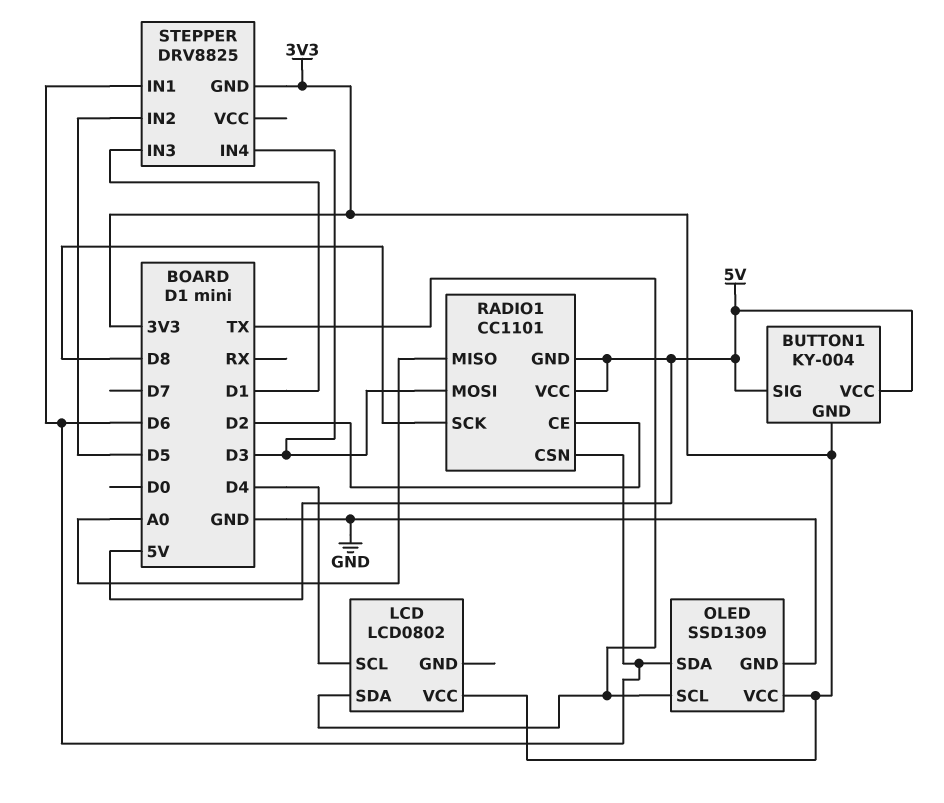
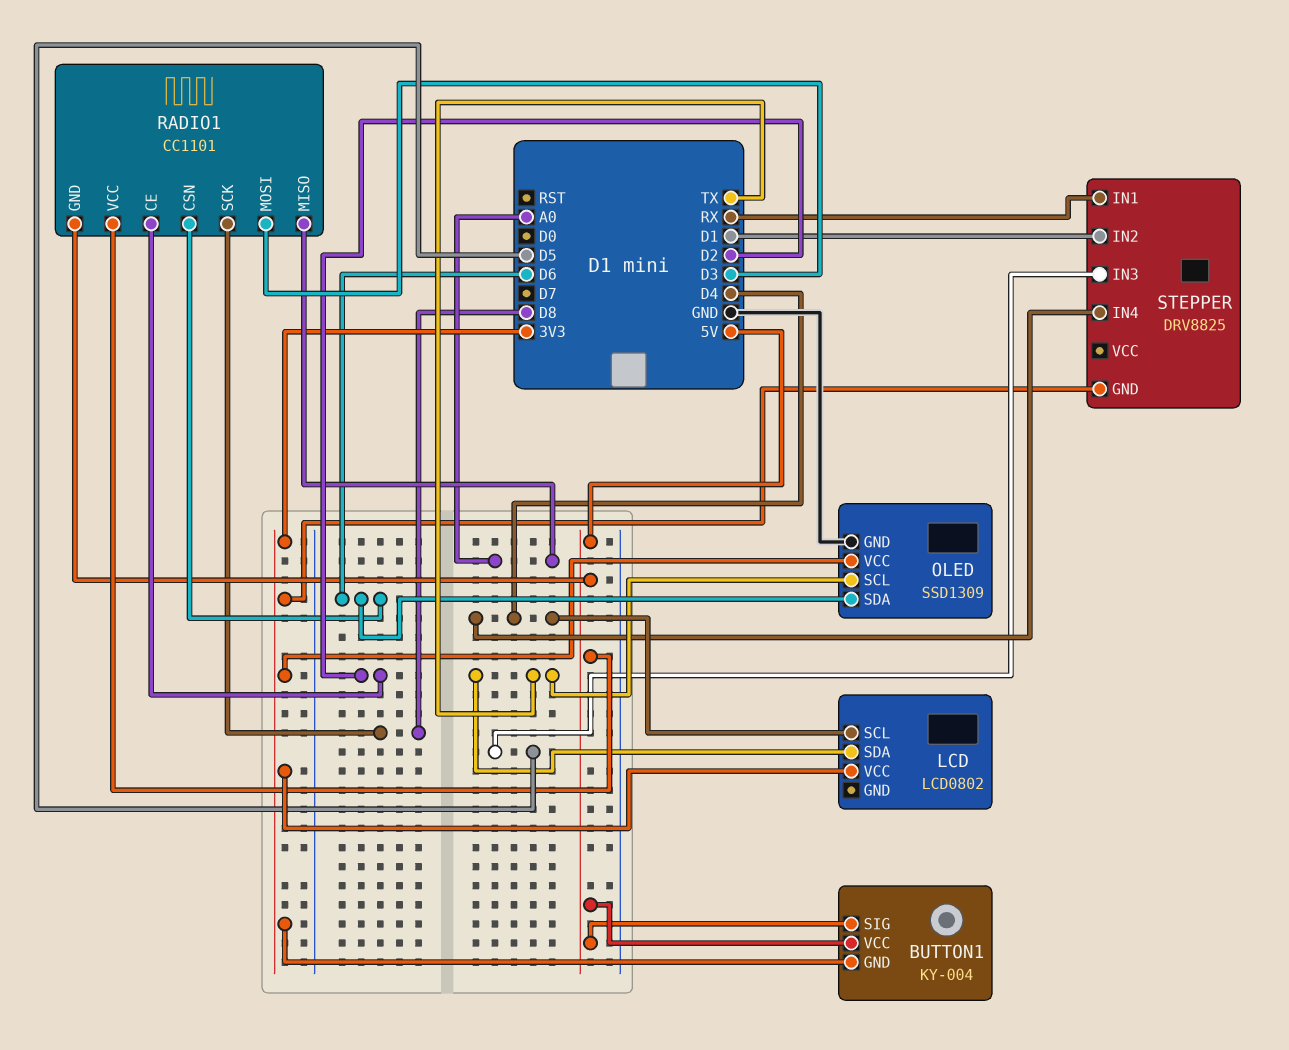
STEPPER pin IN1: D6 -> RX
STEPPER pin IN2: D5 -> D1
STEPPER pin IN3: D1 -> D5
STEPPER pin IN4: D3 -> D4

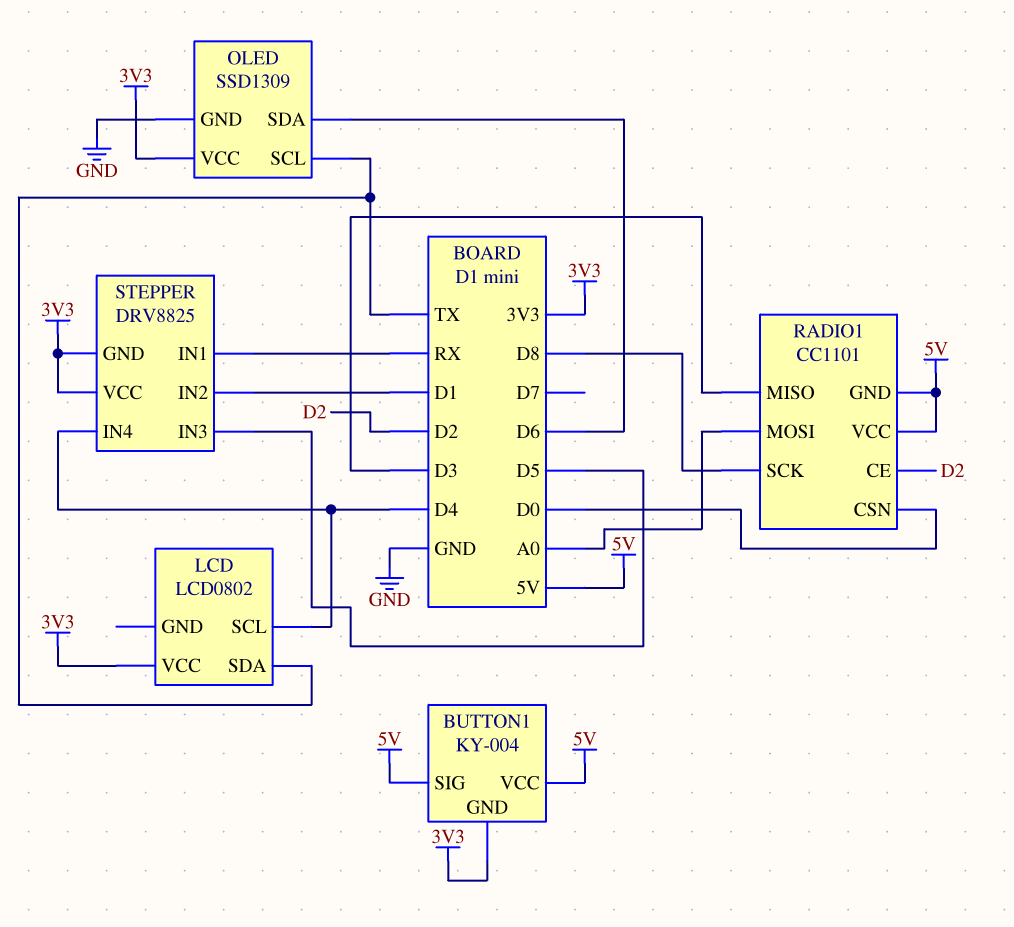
RADIO1 pin CSN: D6 -> D0
RADIO1 pin MISO: A0 -> D3
RADIO1 pin MOSI: D3 -> A0
STEPPER pin VCC: none -> 3V3

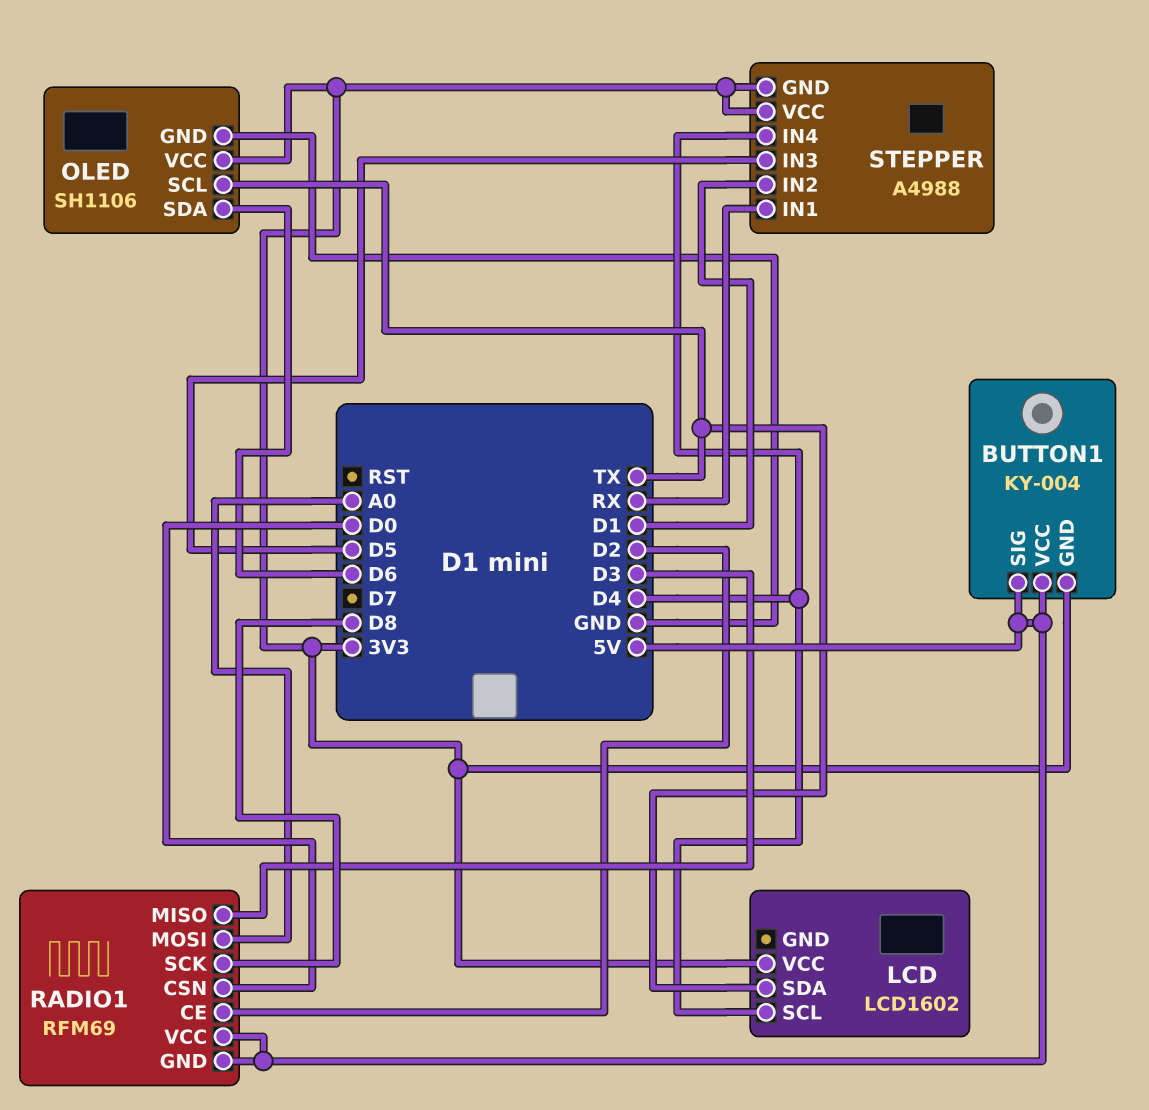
LCD: LCD0802 -> LCD1602
OLED: SSD1309 -> SH1106
RADIO1: CC1101 -> RFM69
STEPPER: DRV8825 -> A4988

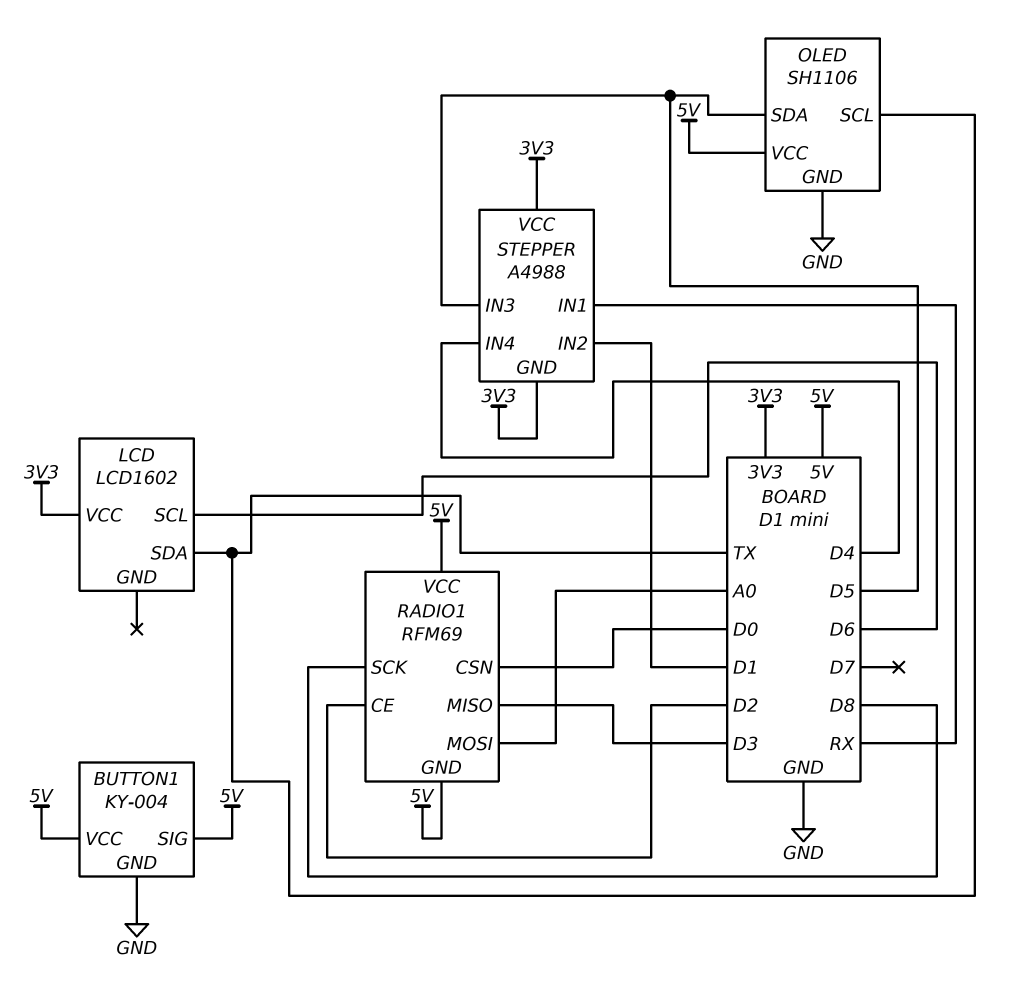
BUTTON1 pin GND: 3V3 -> GND
LCD pin SCL: D4 -> D6
OLED pin SDA: D6 -> D5
OLED pin VCC: 3V3 -> 5V

